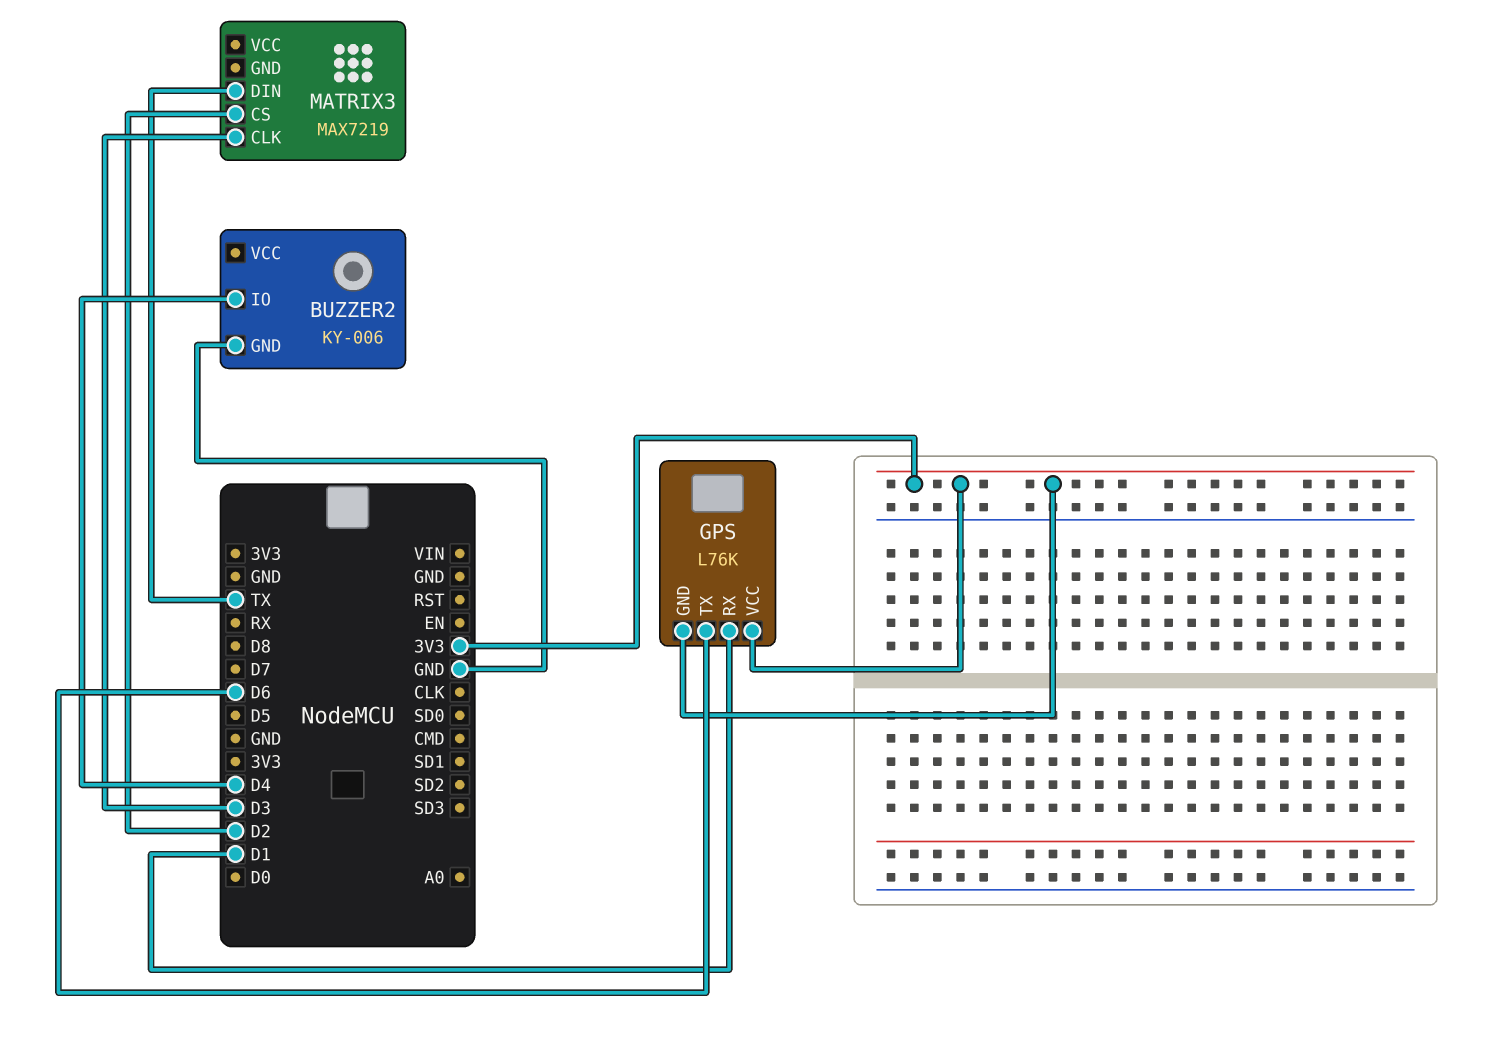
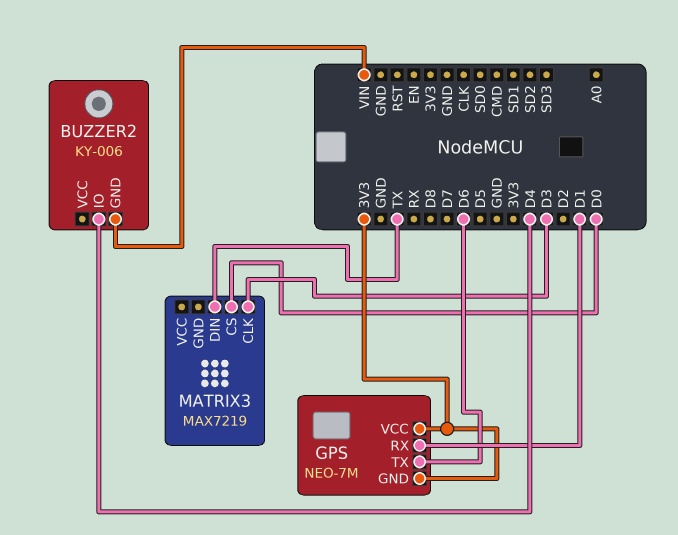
BUZZER2 pin GND: GND -> VIN
GPS: L76K -> NEO-7M
MATRIX3 pin CS: D2 -> D0

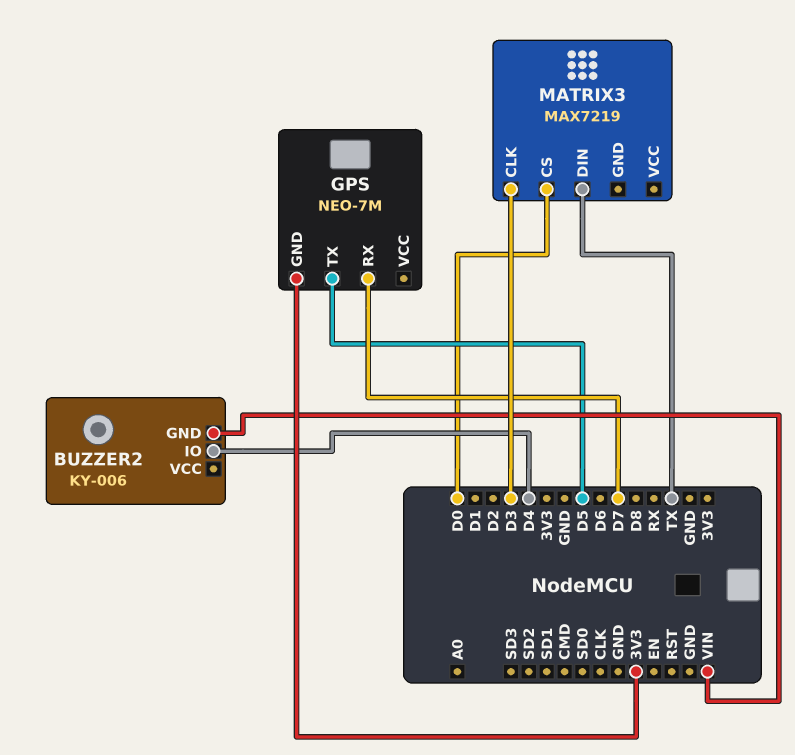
GPS pin RX: D1 -> D7
GPS pin TX: D6 -> D5
GPS pin VCC: 3V3 -> none

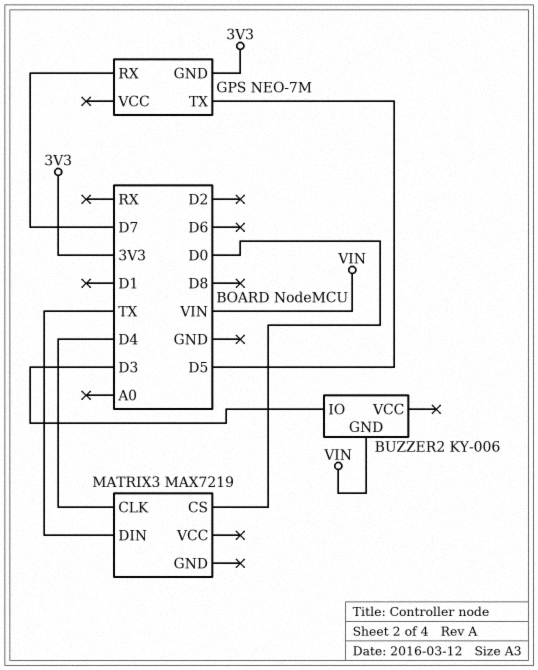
BUZZER2 pin IO: D4 -> D3
MATRIX3 pin CLK: D3 -> D4

